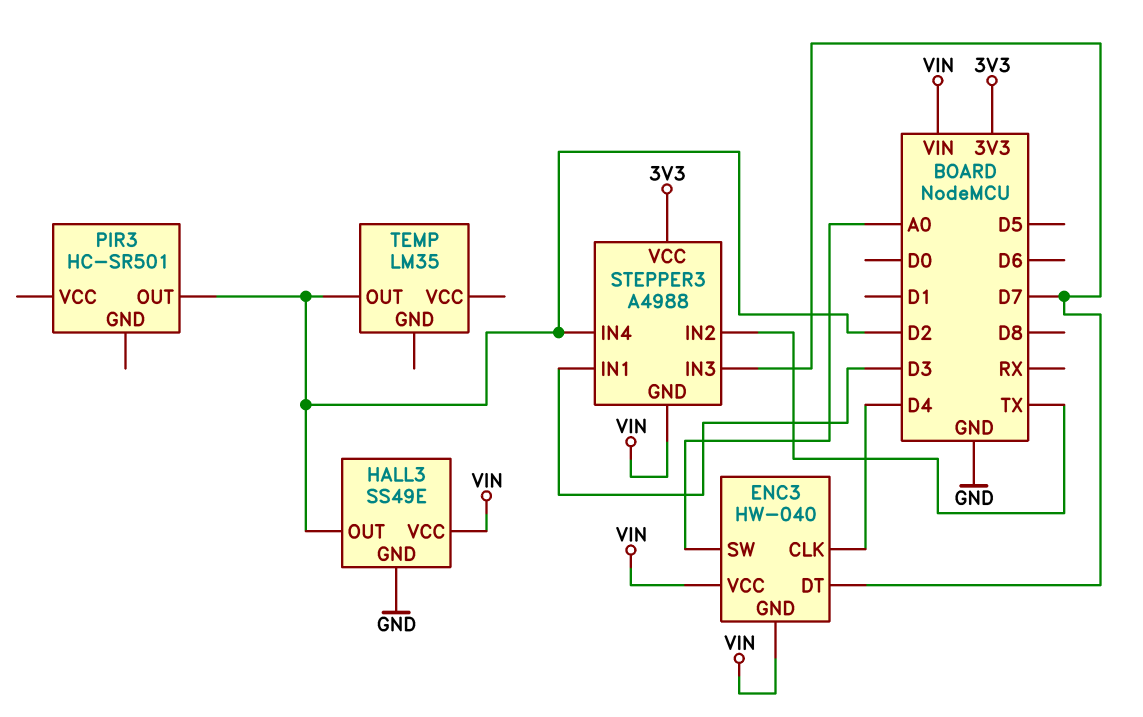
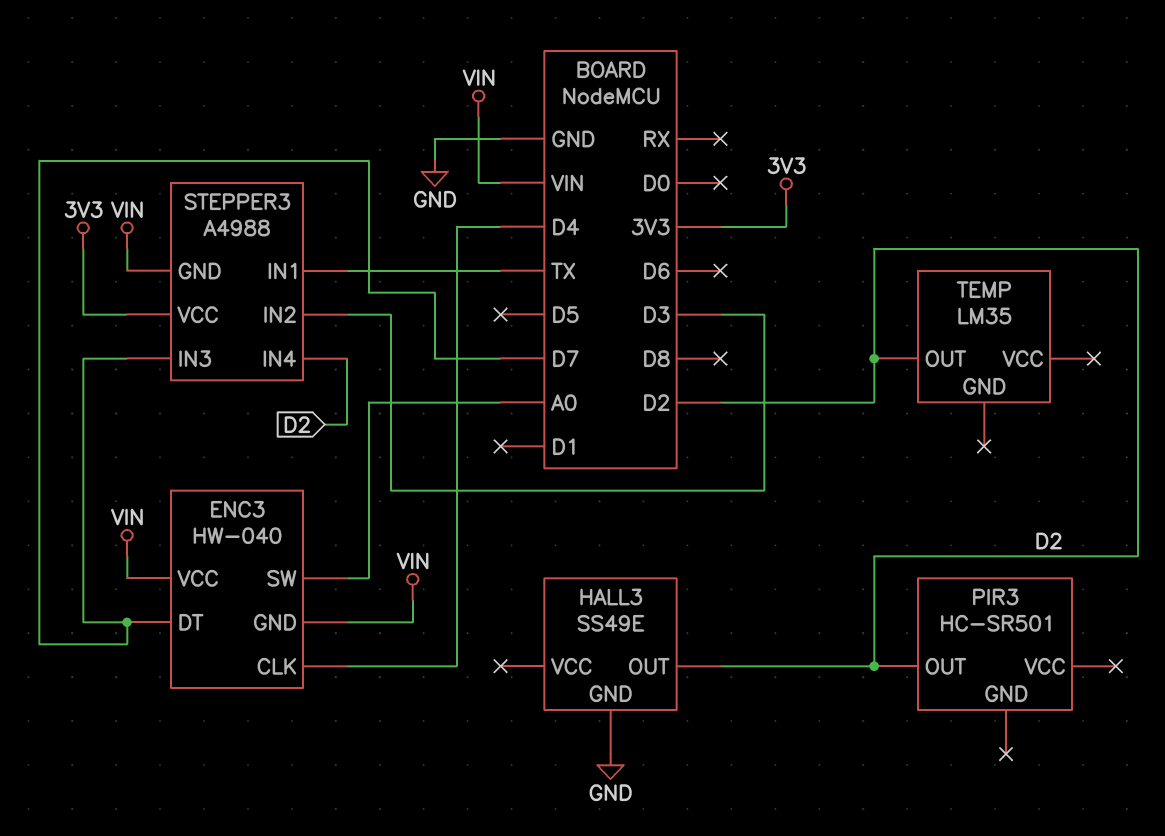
HALL3 pin VCC: VIN -> none
STEPPER3 pin IN1: D3 -> TX
STEPPER3 pin IN2: TX -> D3

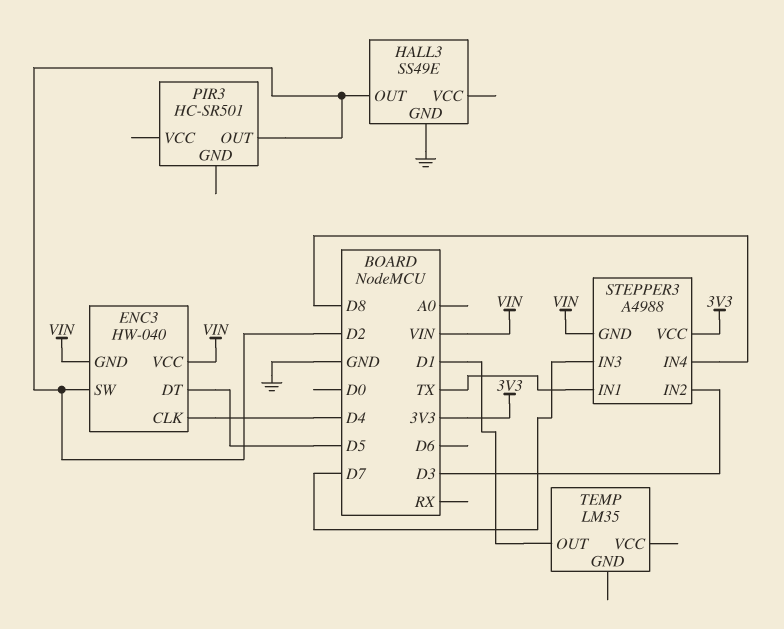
ENC3 pin DT: D7 -> D5
ENC3 pin SW: A0 -> D2
STEPPER3 pin IN4: D2 -> D8
TEMP pin OUT: D2 -> D1

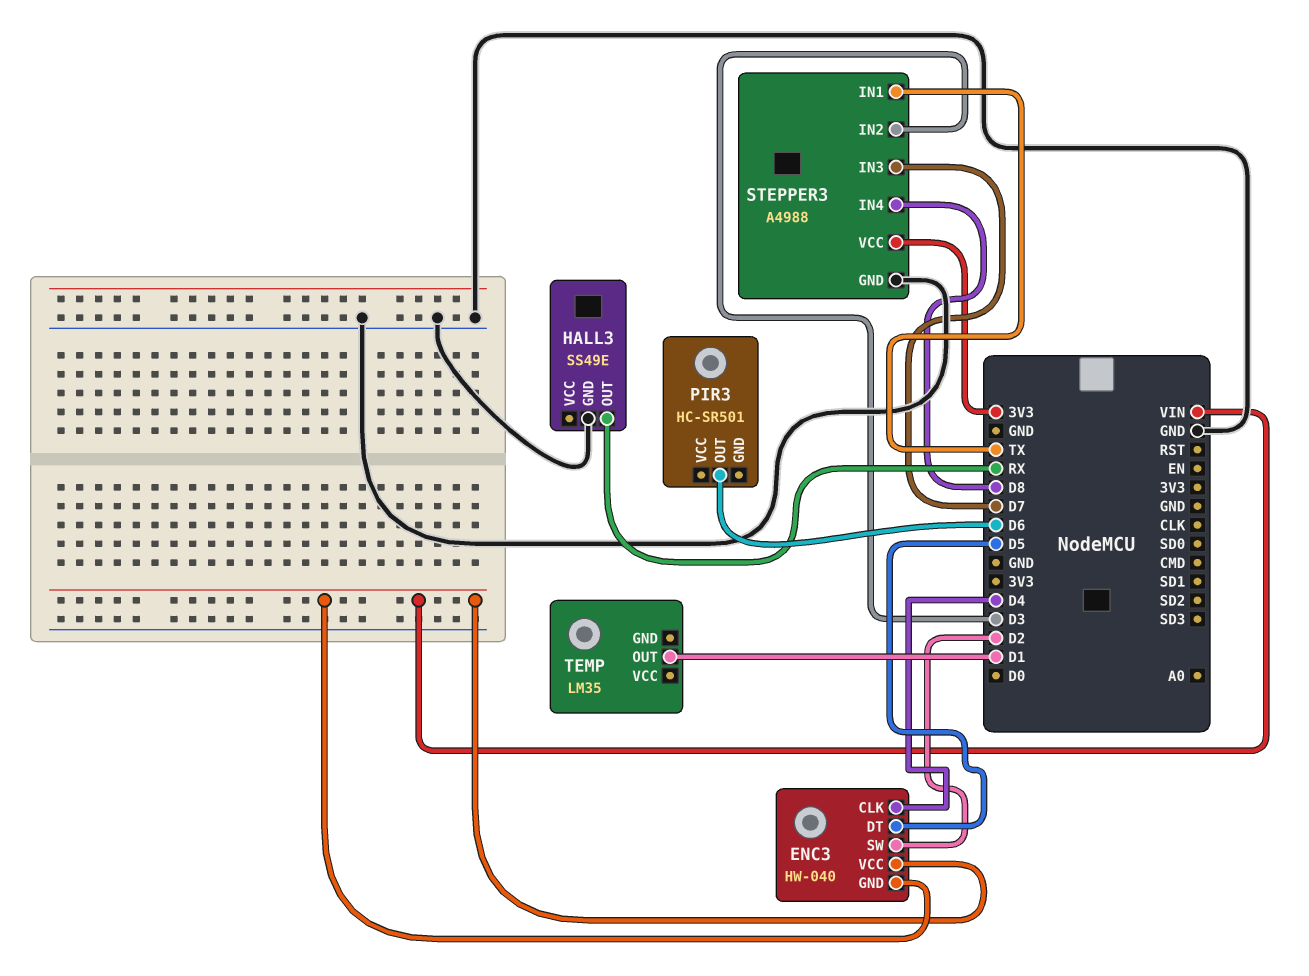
HALL3 pin OUT: D2 -> RX
PIR3 pin OUT: D2 -> D6
STEPPER3 pin GND: VIN -> GND

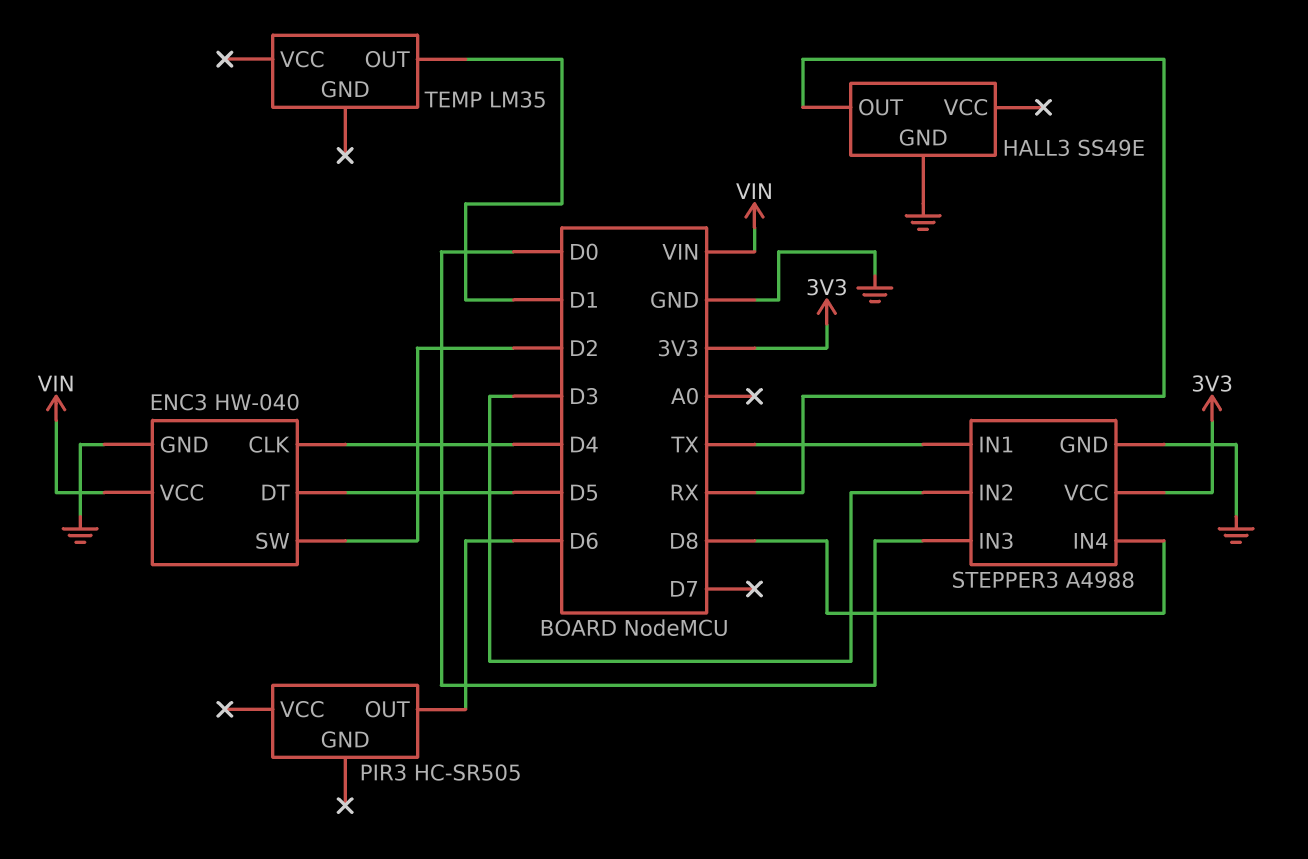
ENC3 pin GND: VIN -> GND
PIR3: HC-SR501 -> HC-SR505
STEPPER3 pin IN3: D7 -> D0

